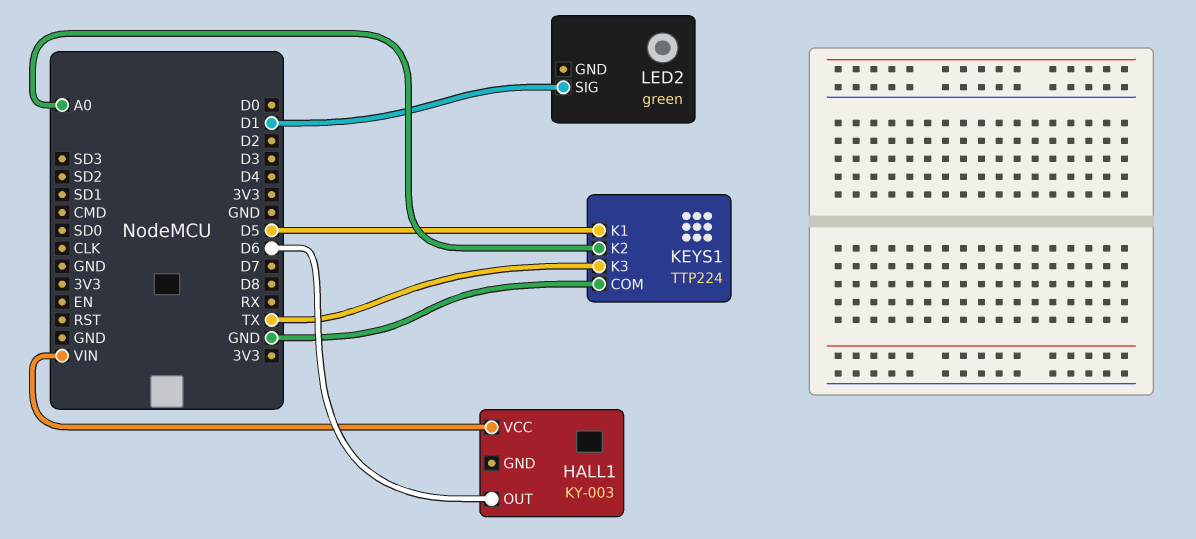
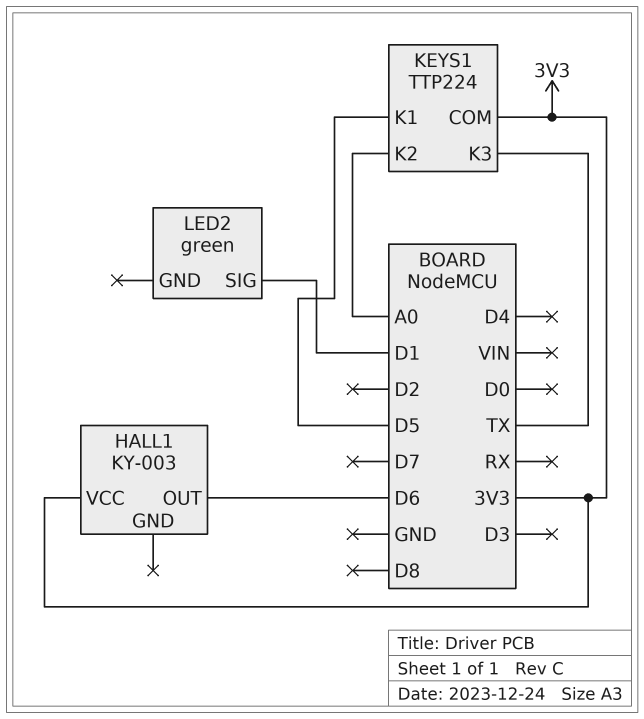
HALL1 pin VCC: VIN -> 3V3
KEYS1 pin COM: GND -> 3V3

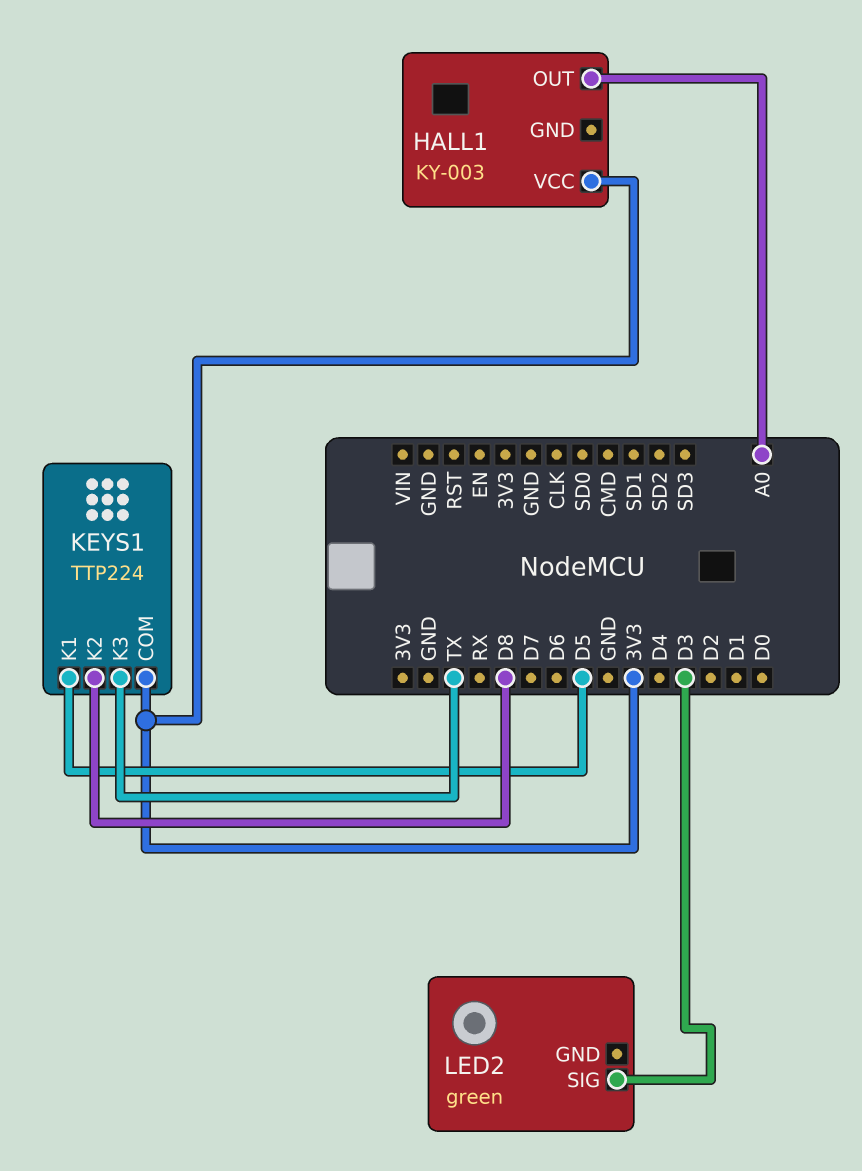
HALL1 pin OUT: D6 -> A0
KEYS1 pin K2: A0 -> D8
LED2 pin SIG: D1 -> D3

